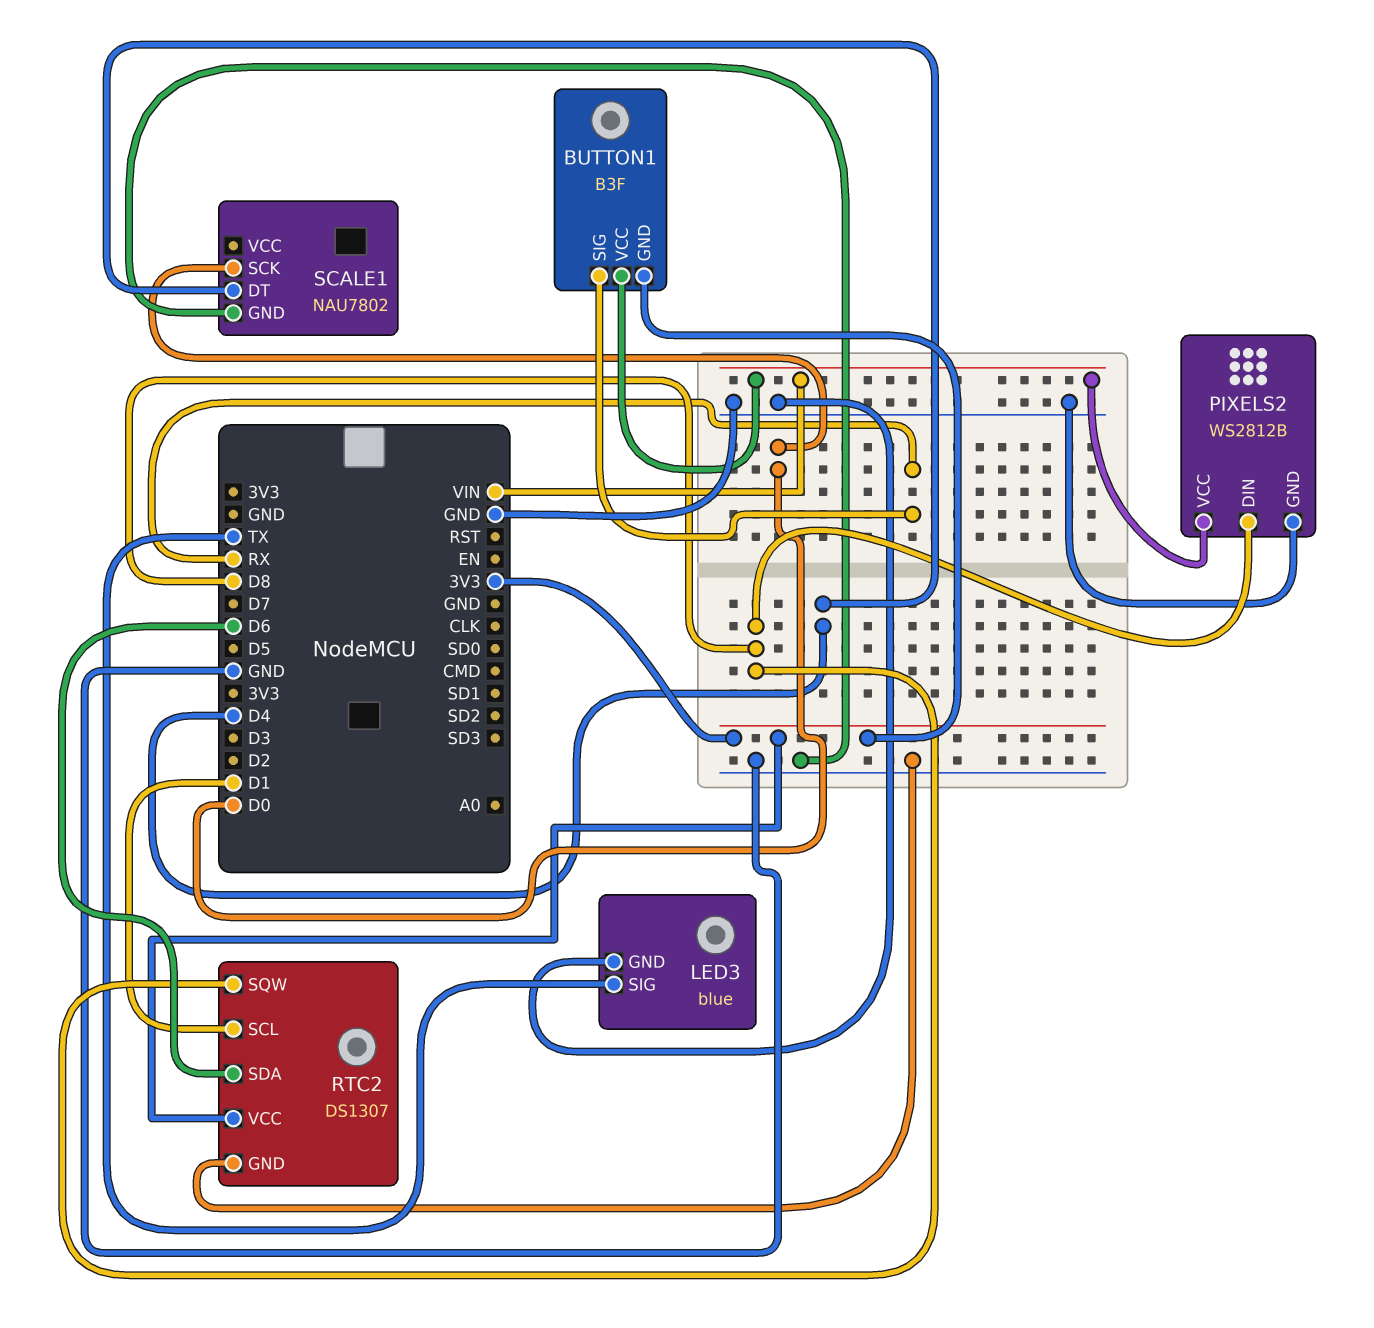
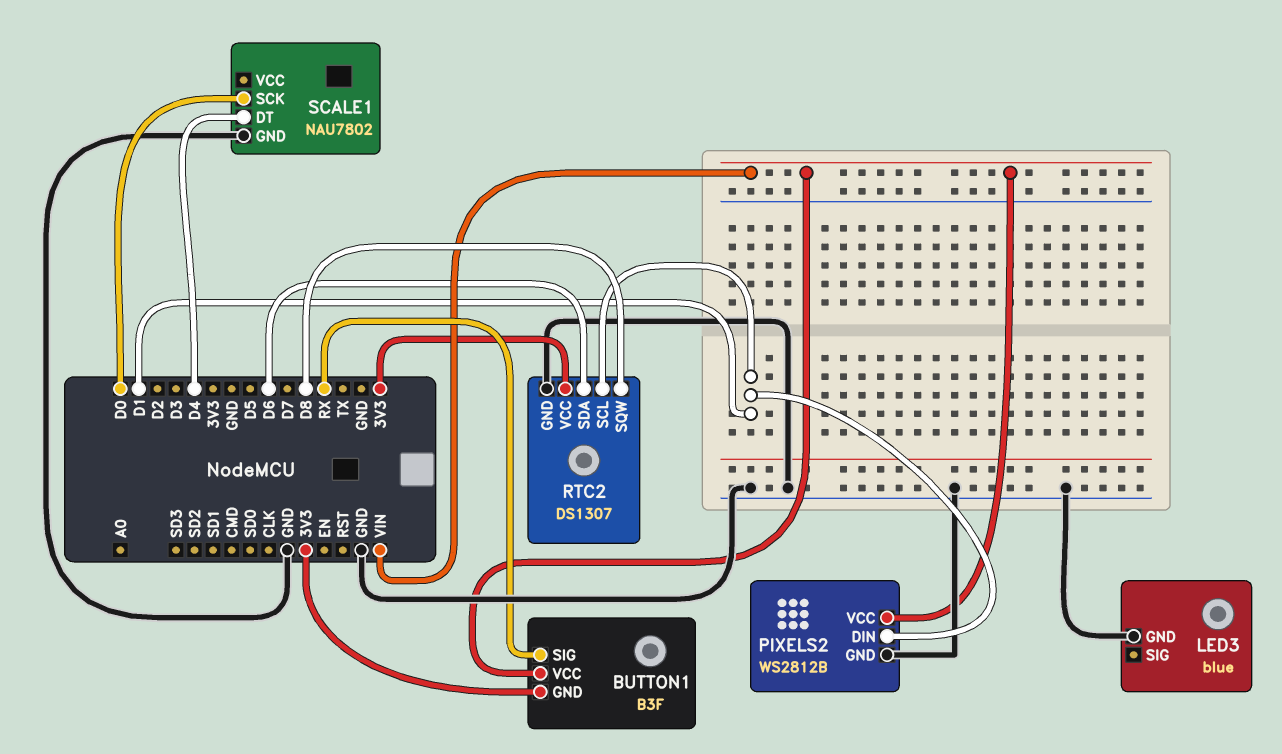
LED3 pin SIG: TX -> none
PIXELS2 pin DIN: D8 -> D1

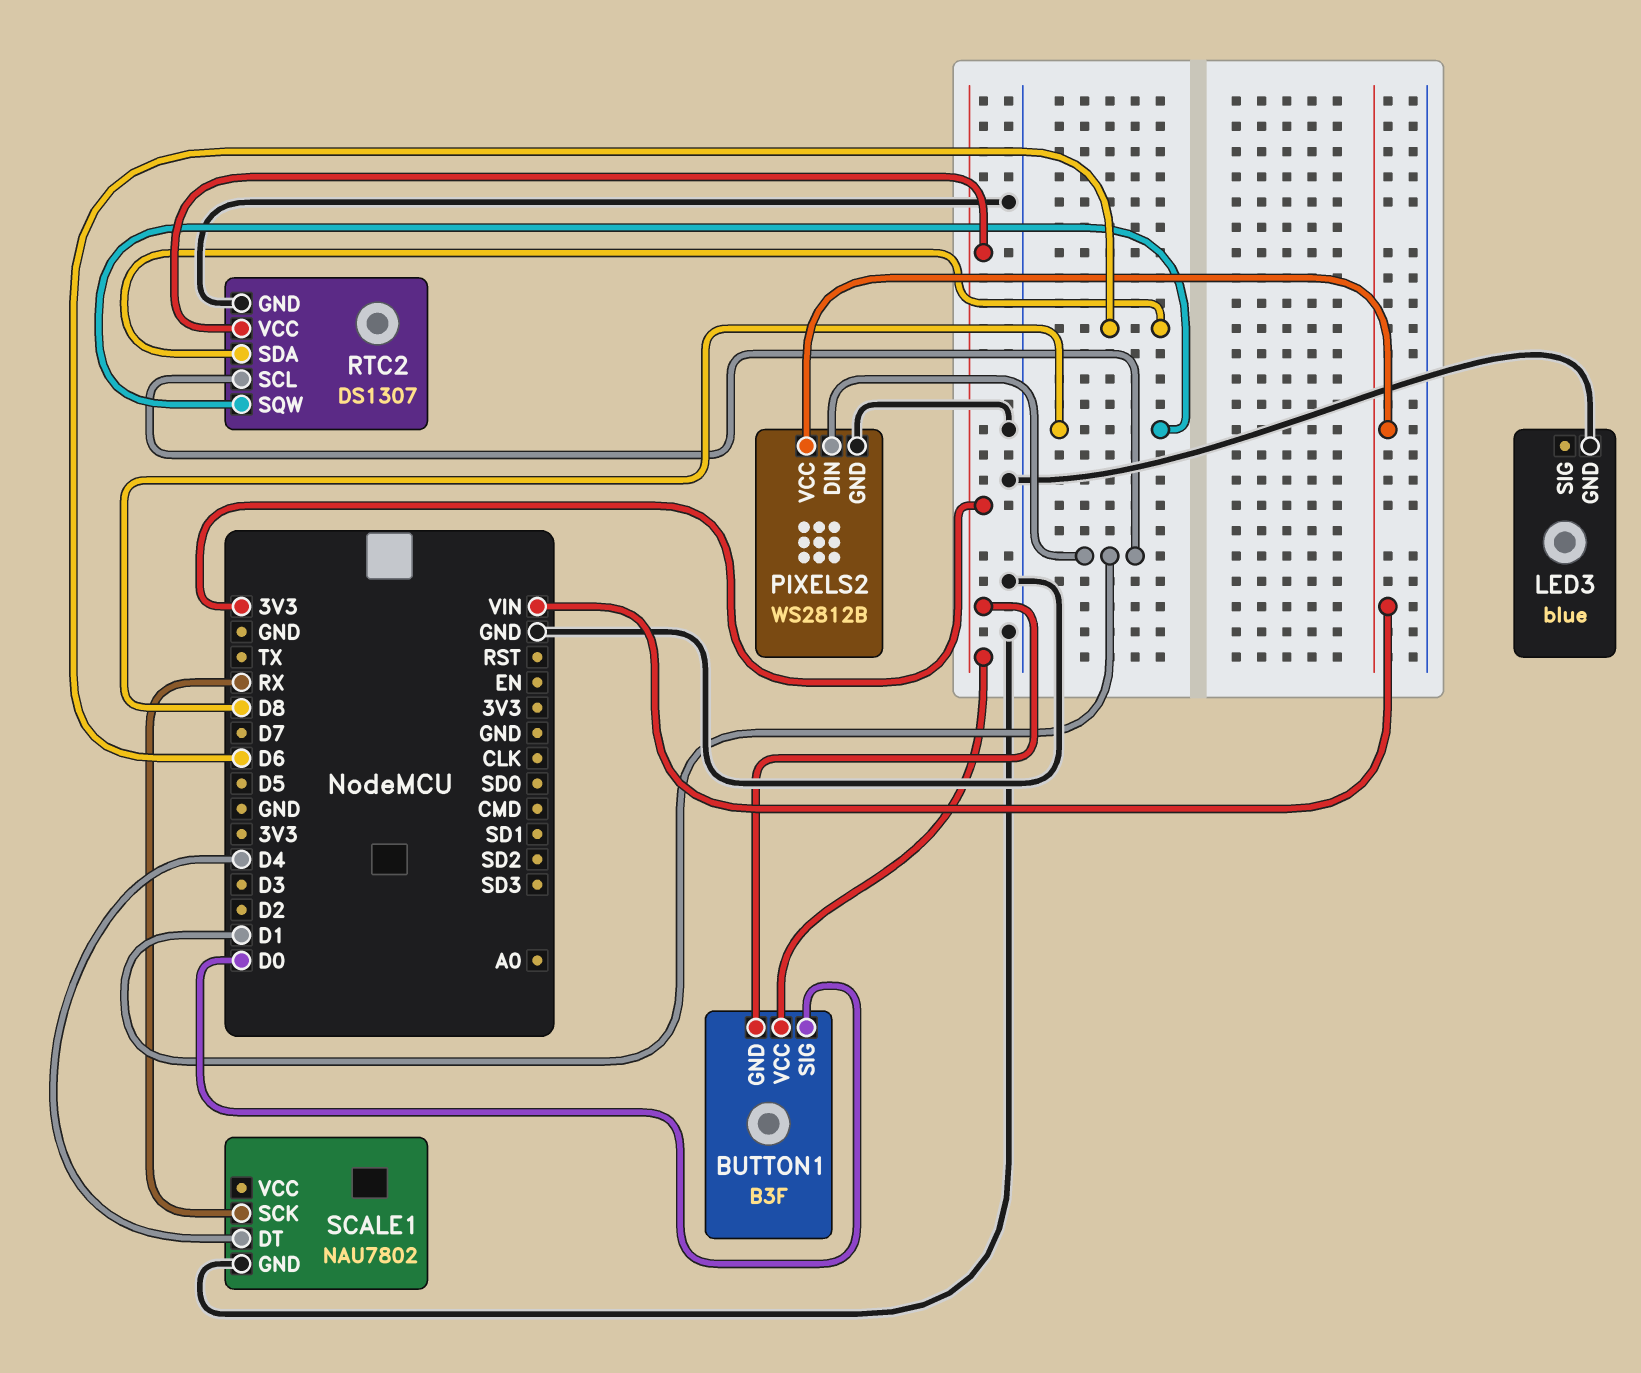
BUTTON1 pin SIG: RX -> D0
BUTTON1 pin VCC: VIN -> 3V3
SCALE1 pin SCK: D0 -> RX

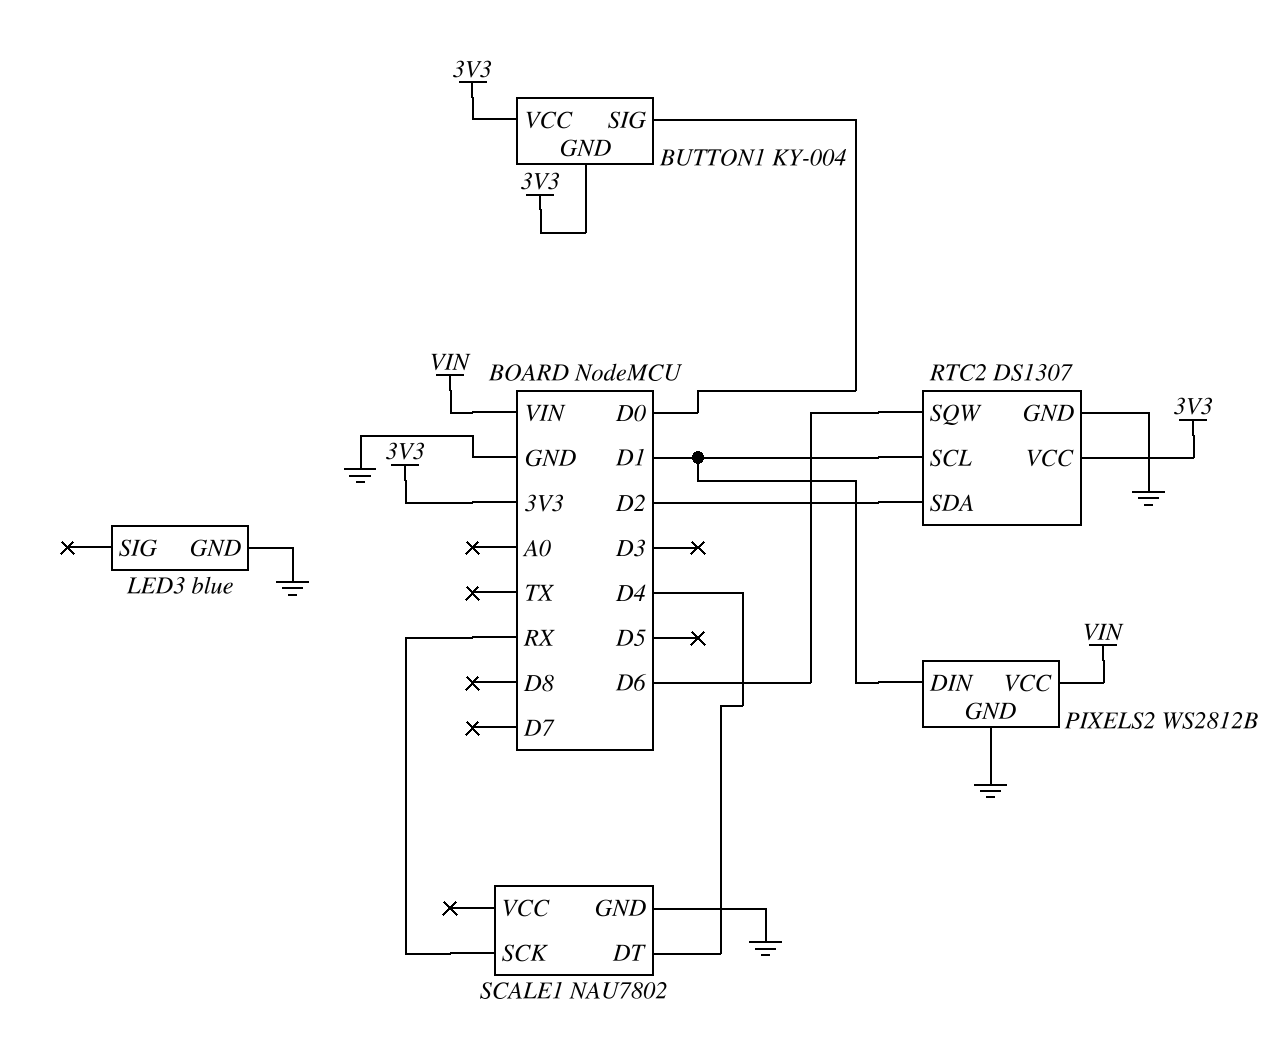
BUTTON1: B3F -> KY-004
RTC2 pin SDA: D6 -> D2
RTC2 pin SQW: D8 -> D6

